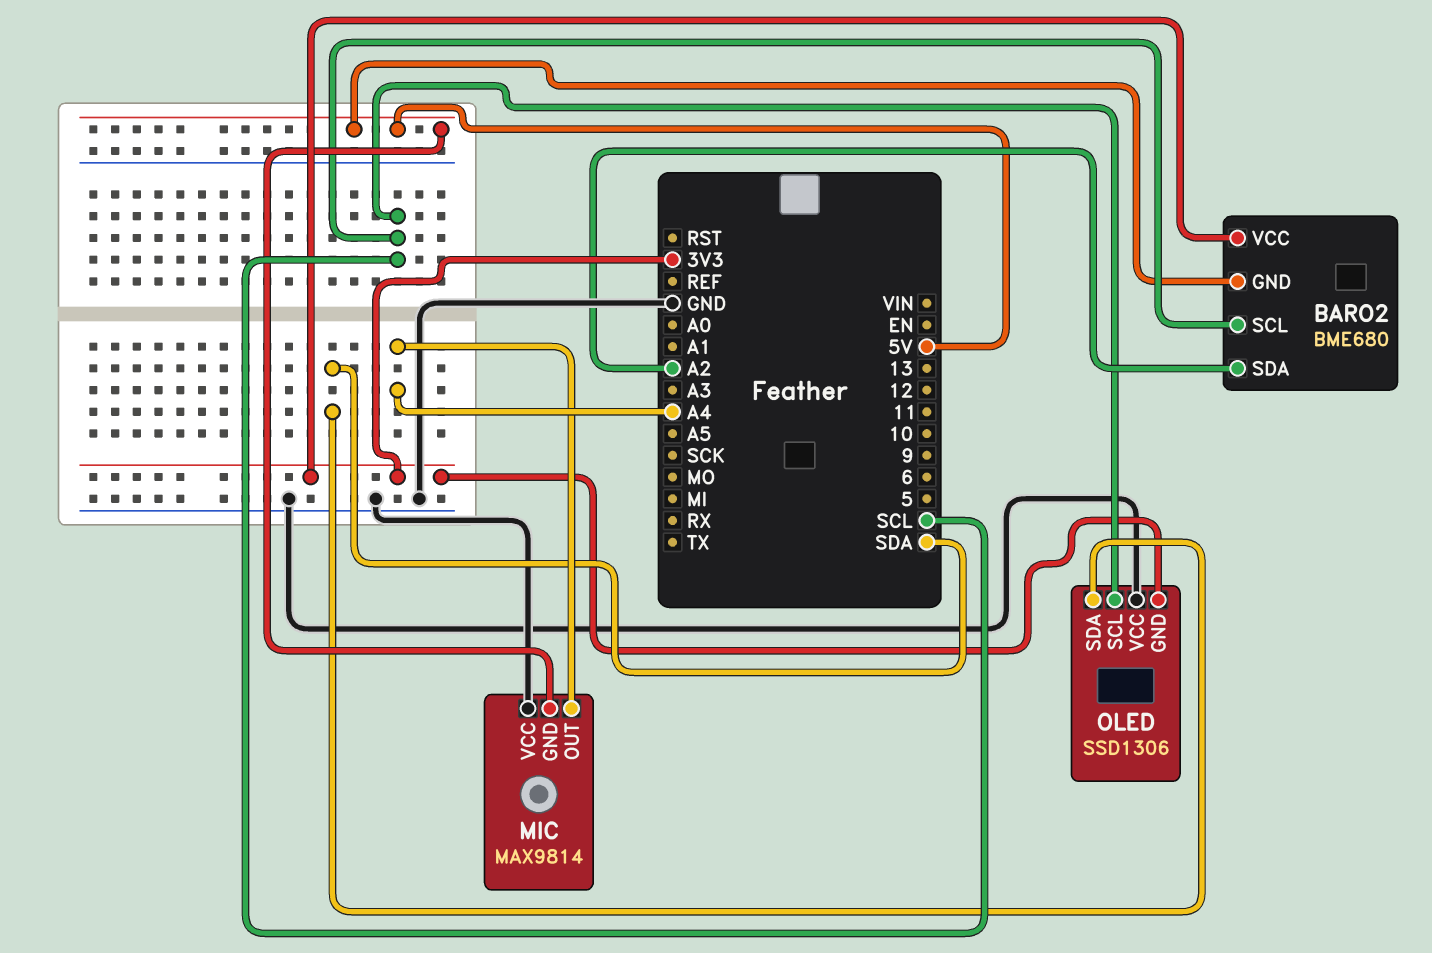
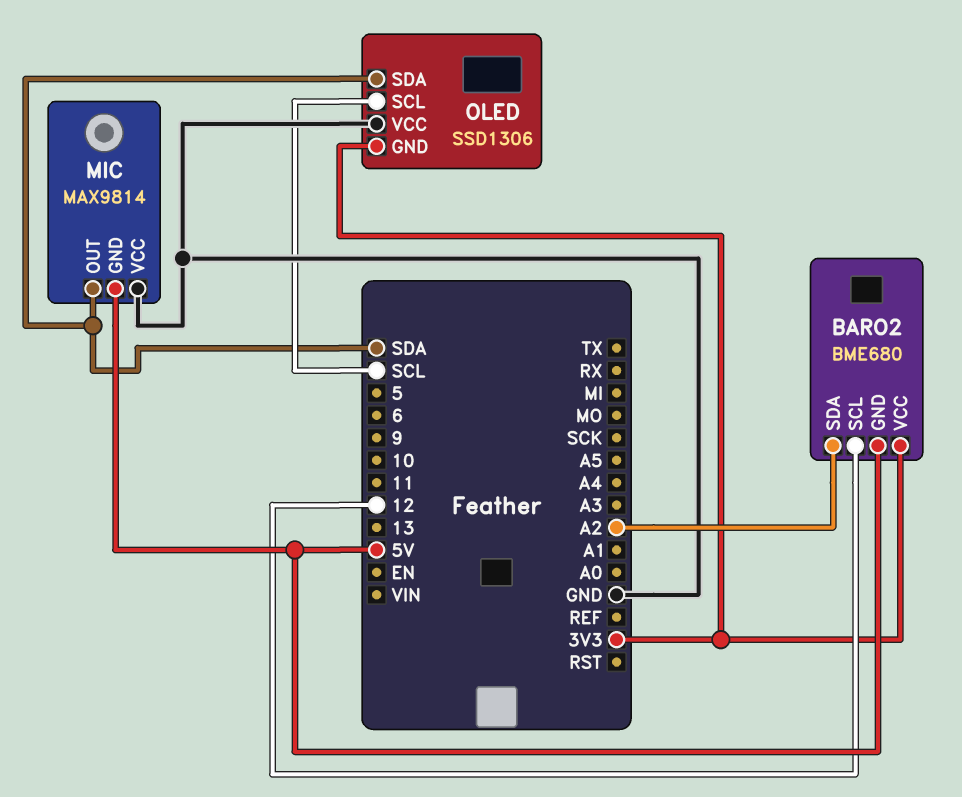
BARO2 pin SCL: SCL -> 12
MIC pin OUT: A4 -> SDA

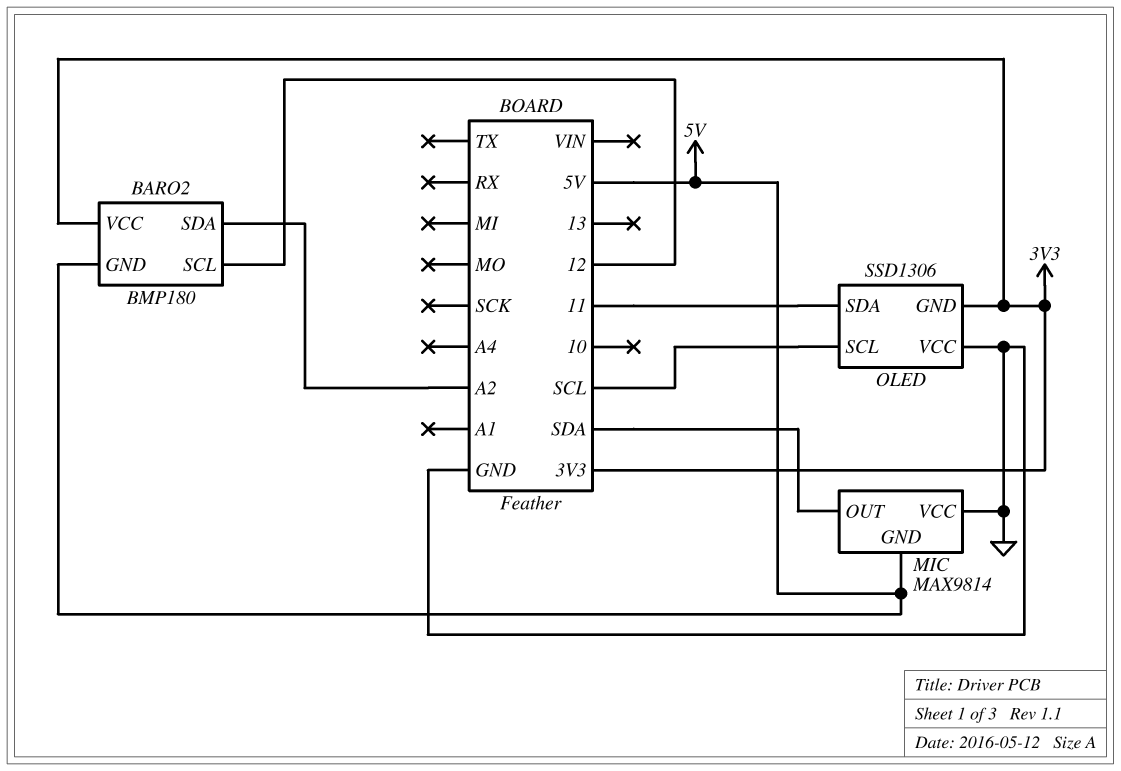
BARO2: BME680 -> BMP180
OLED pin SDA: SDA -> 11

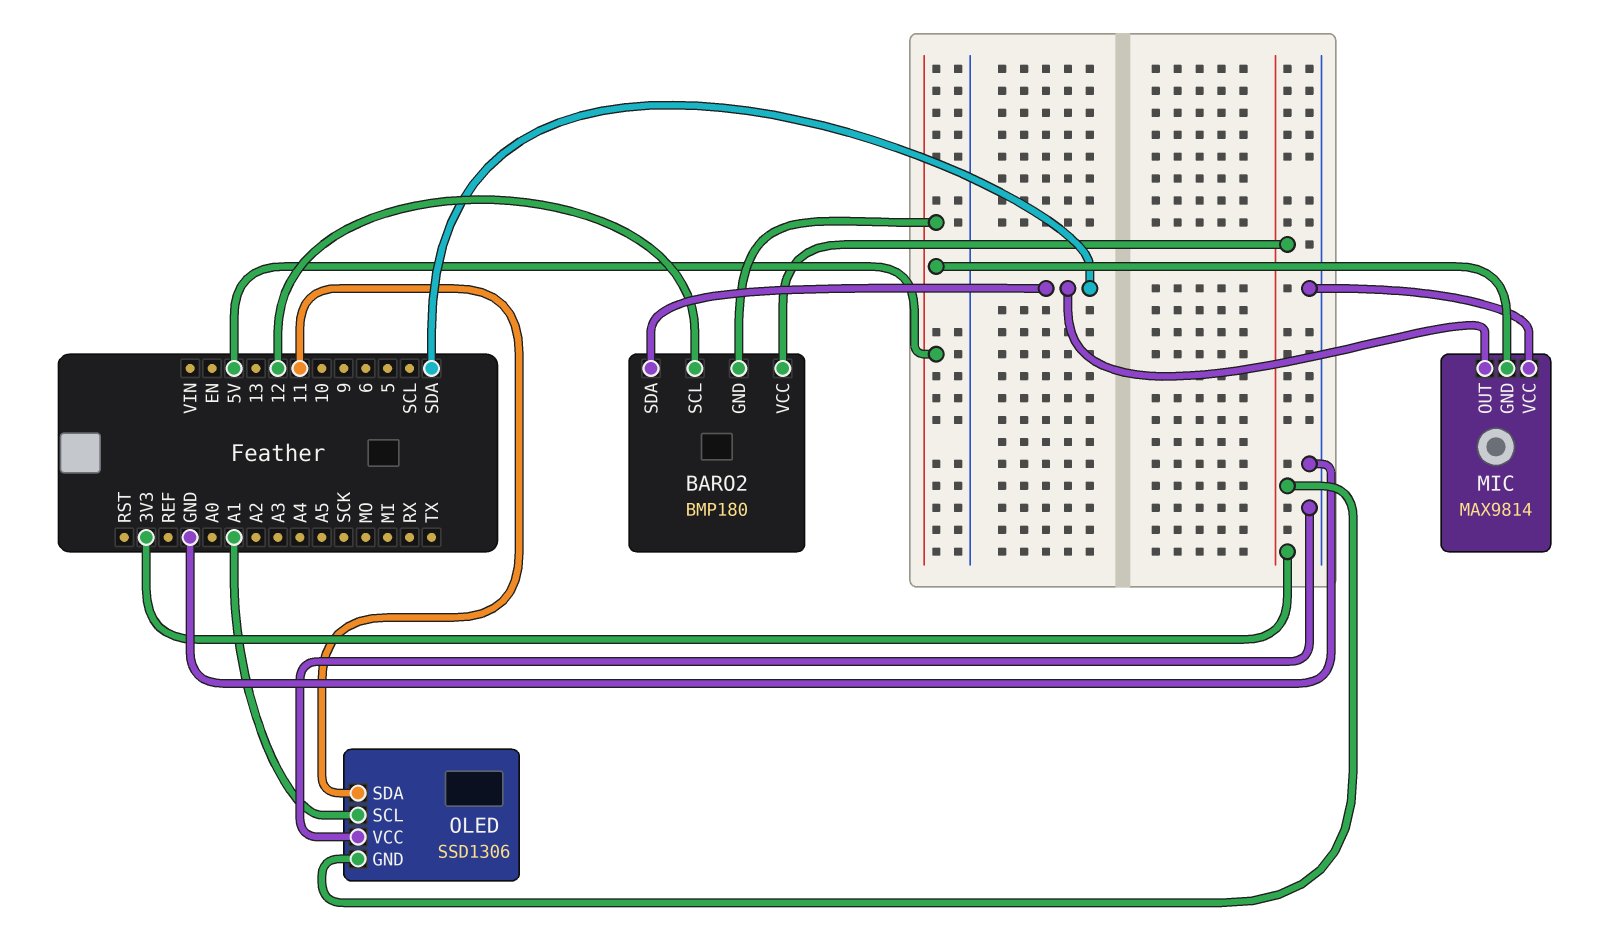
BARO2 pin SDA: A2 -> SDA
OLED pin SCL: SCL -> A1

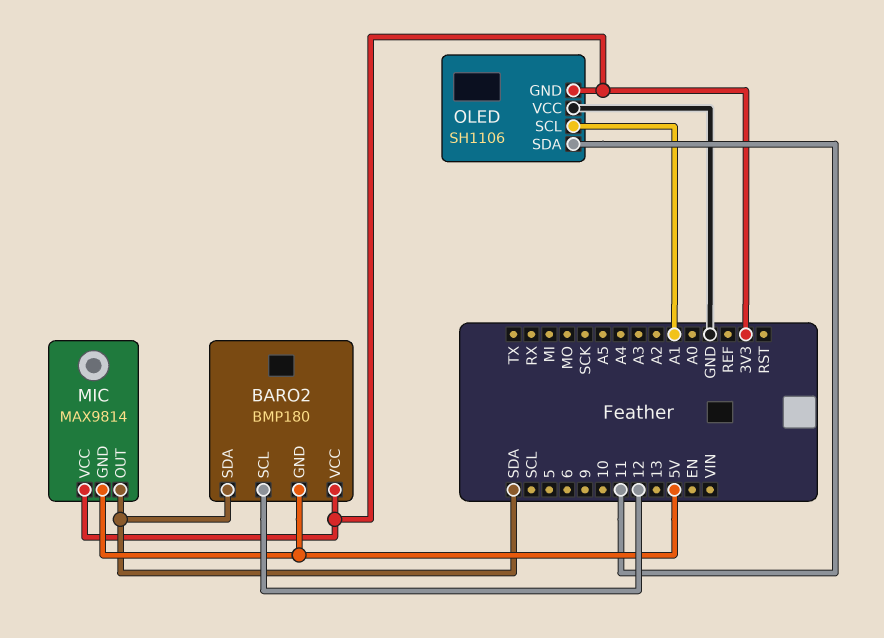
MIC pin VCC: GND -> 3V3
OLED: SSD1306 -> SH1106

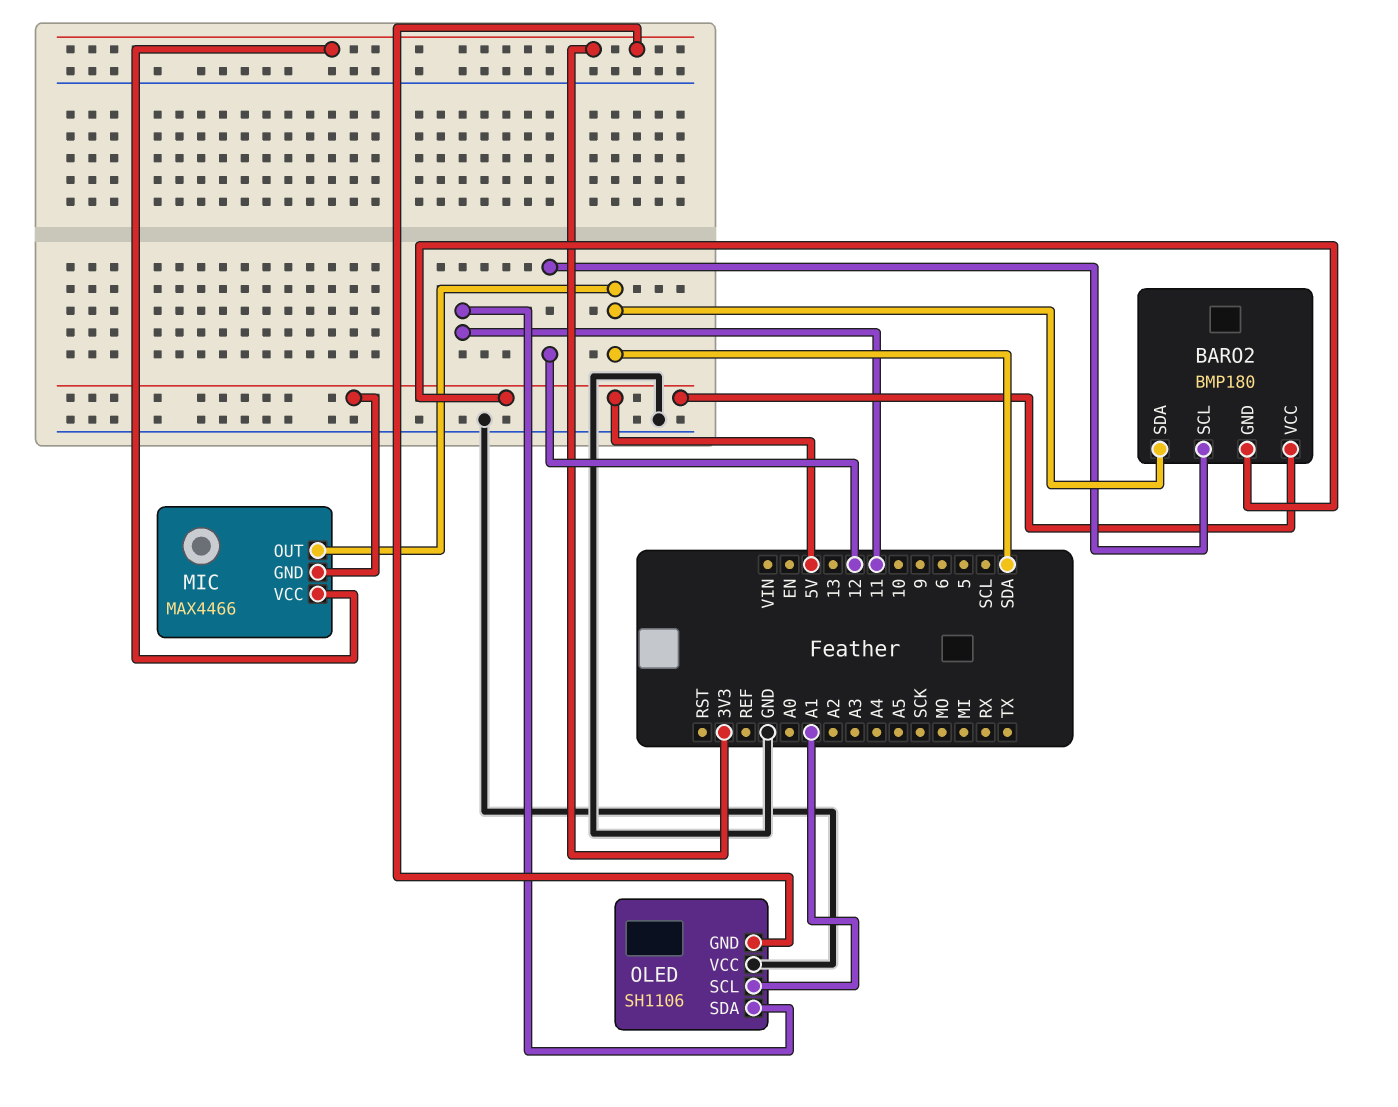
BARO2 pin VCC: 3V3 -> 5V
MIC: MAX9814 -> MAX4466

